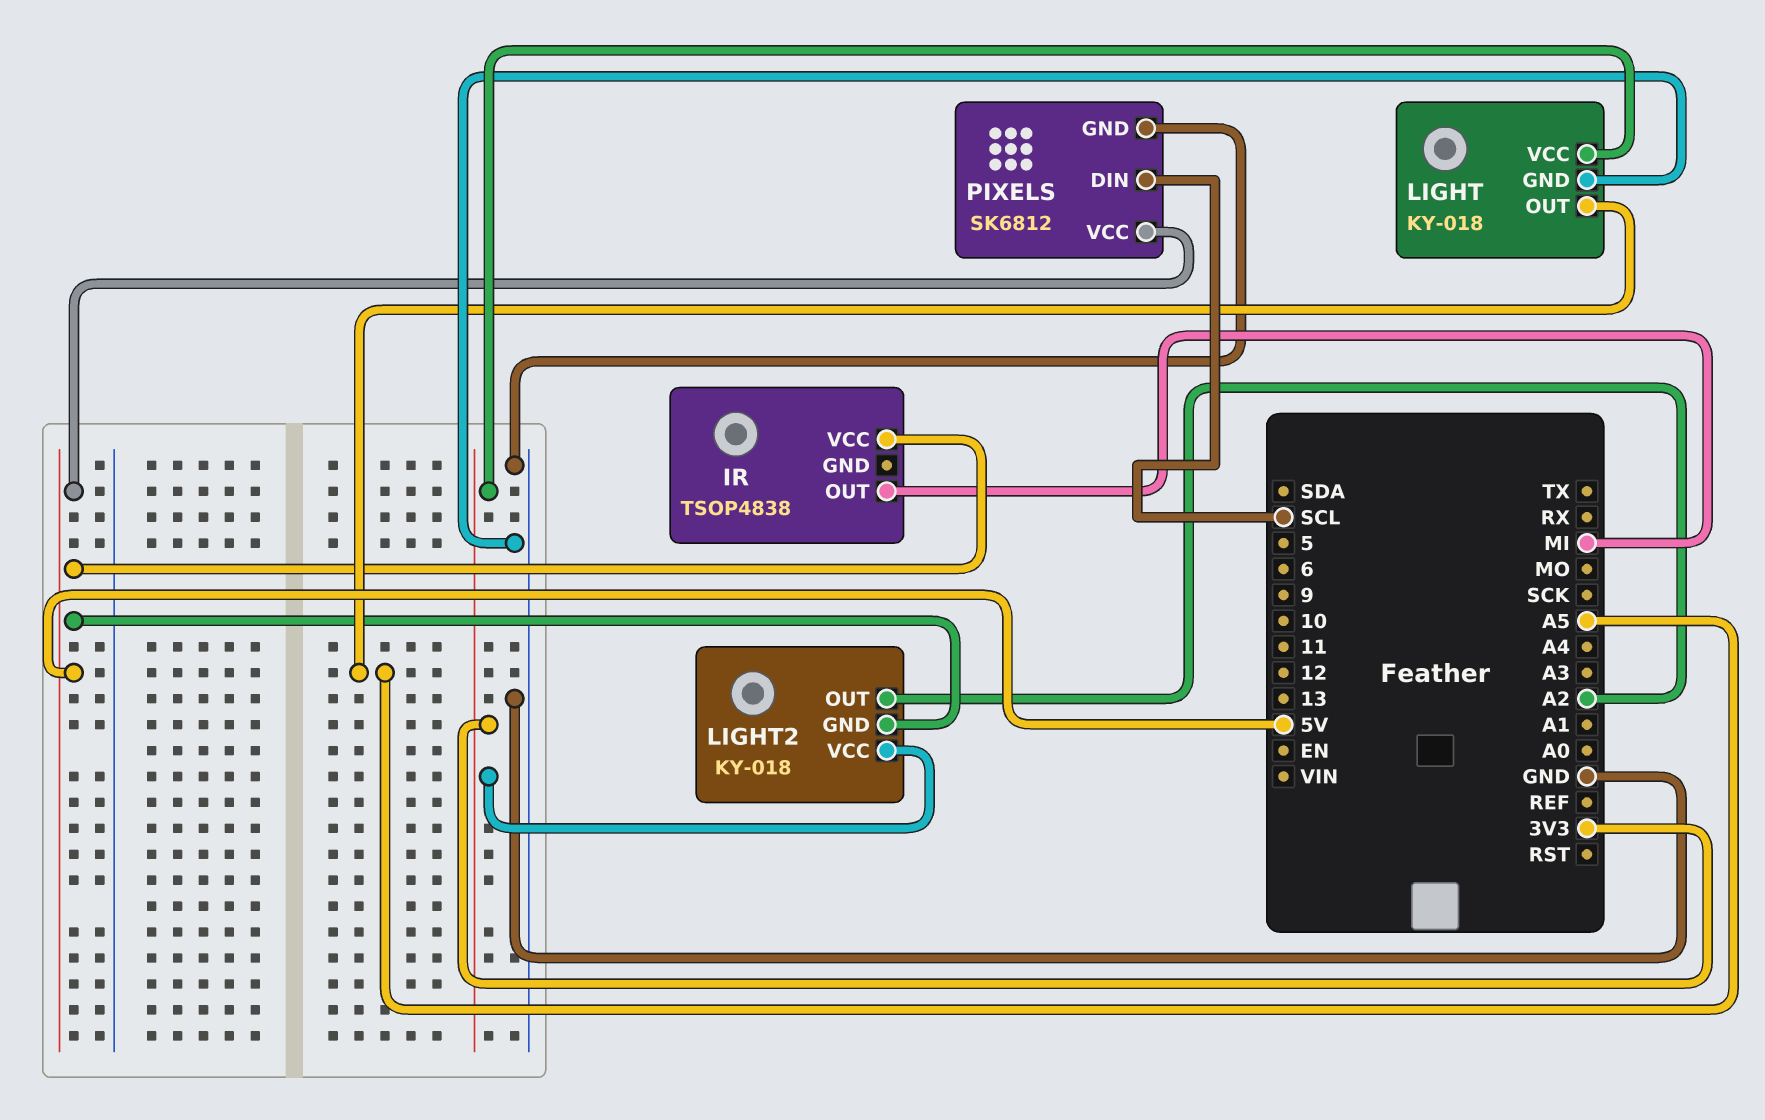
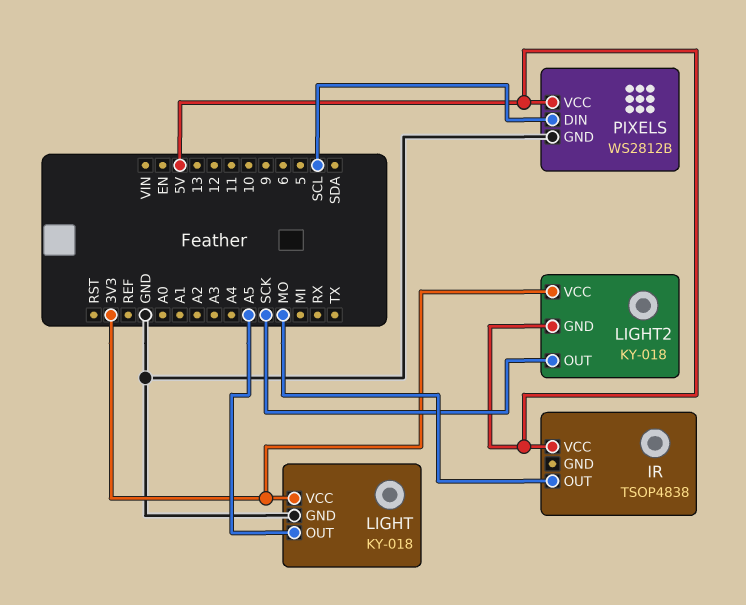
IR pin OUT: MI -> MO
LIGHT2 pin OUT: A2 -> SCK
PIXELS: SK6812 -> WS2812B

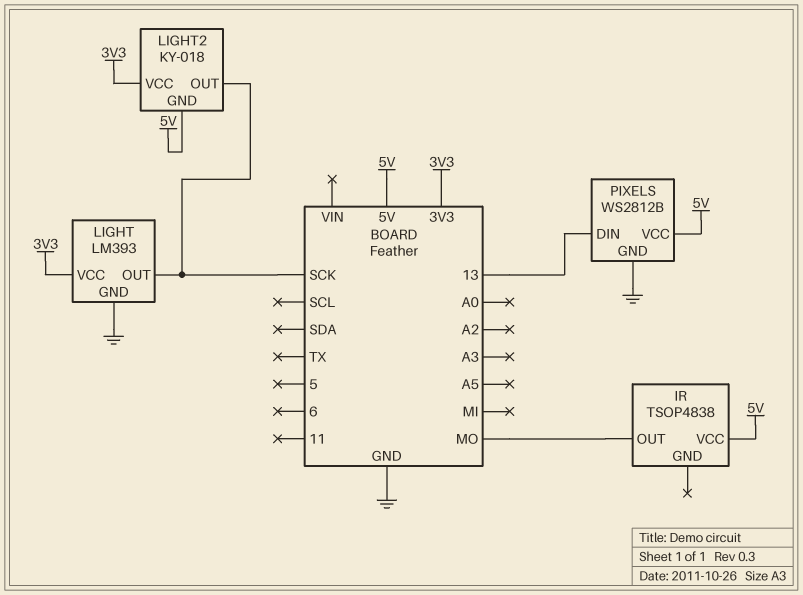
LIGHT: KY-018 -> LM393
LIGHT pin OUT: A5 -> SCK
PIXELS pin DIN: SCL -> 13

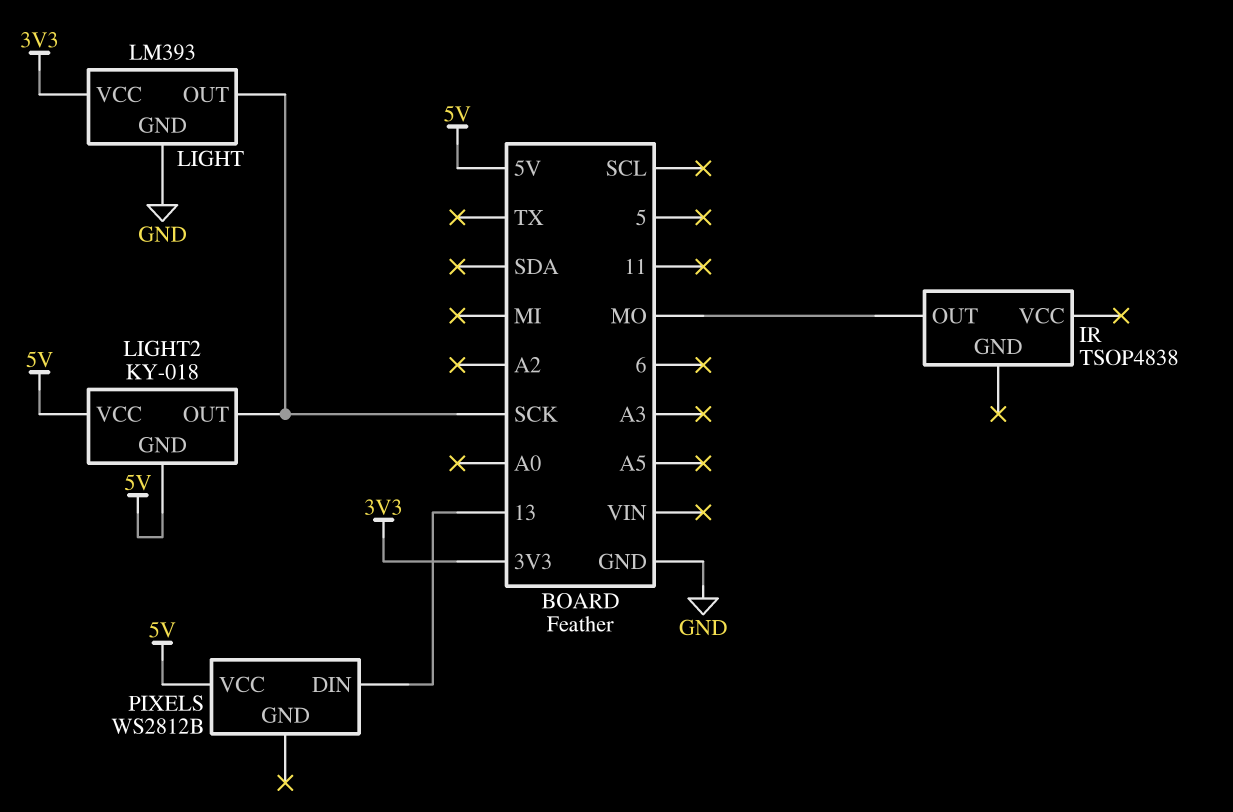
IR pin VCC: 5V -> none
LIGHT2 pin VCC: 3V3 -> 5V
PIXELS pin GND: GND -> none

